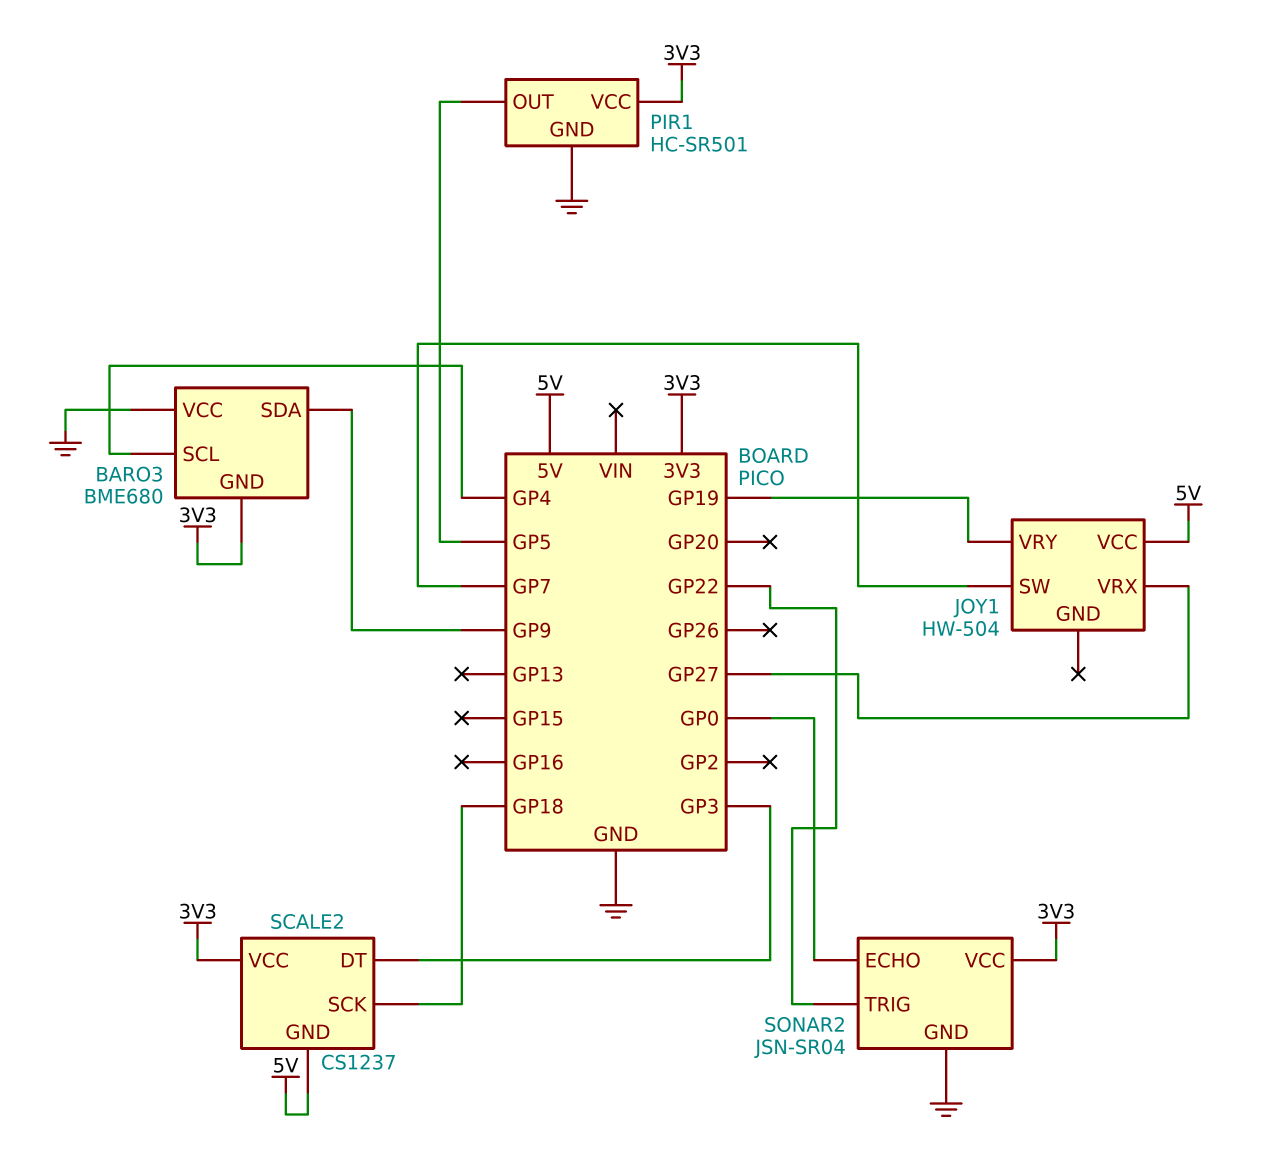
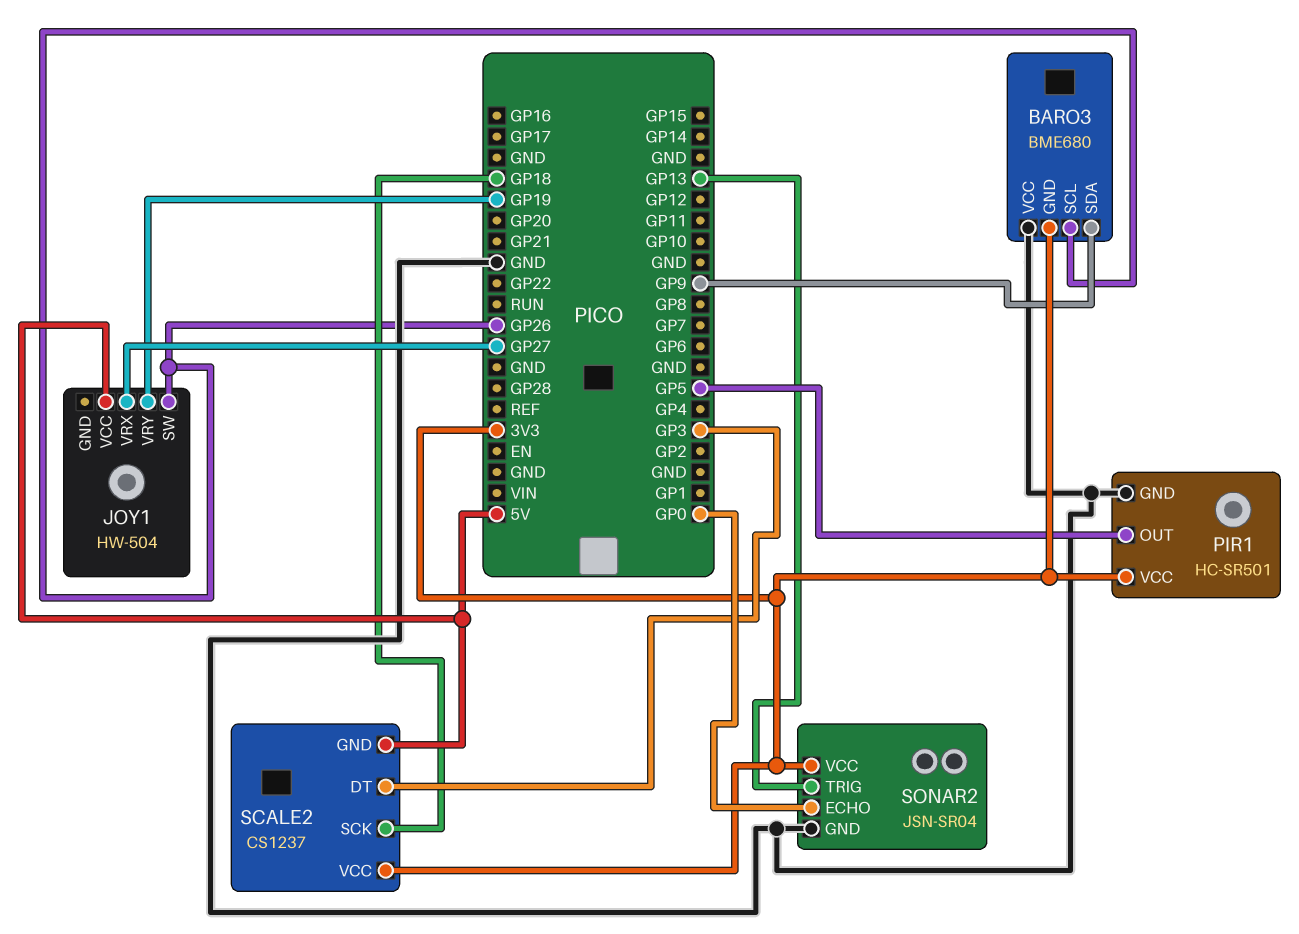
BARO3 pin SCL: GP4 -> GP26
JOY1 pin SW: GP7 -> GP26
SONAR2 pin TRIG: GP22 -> GP13

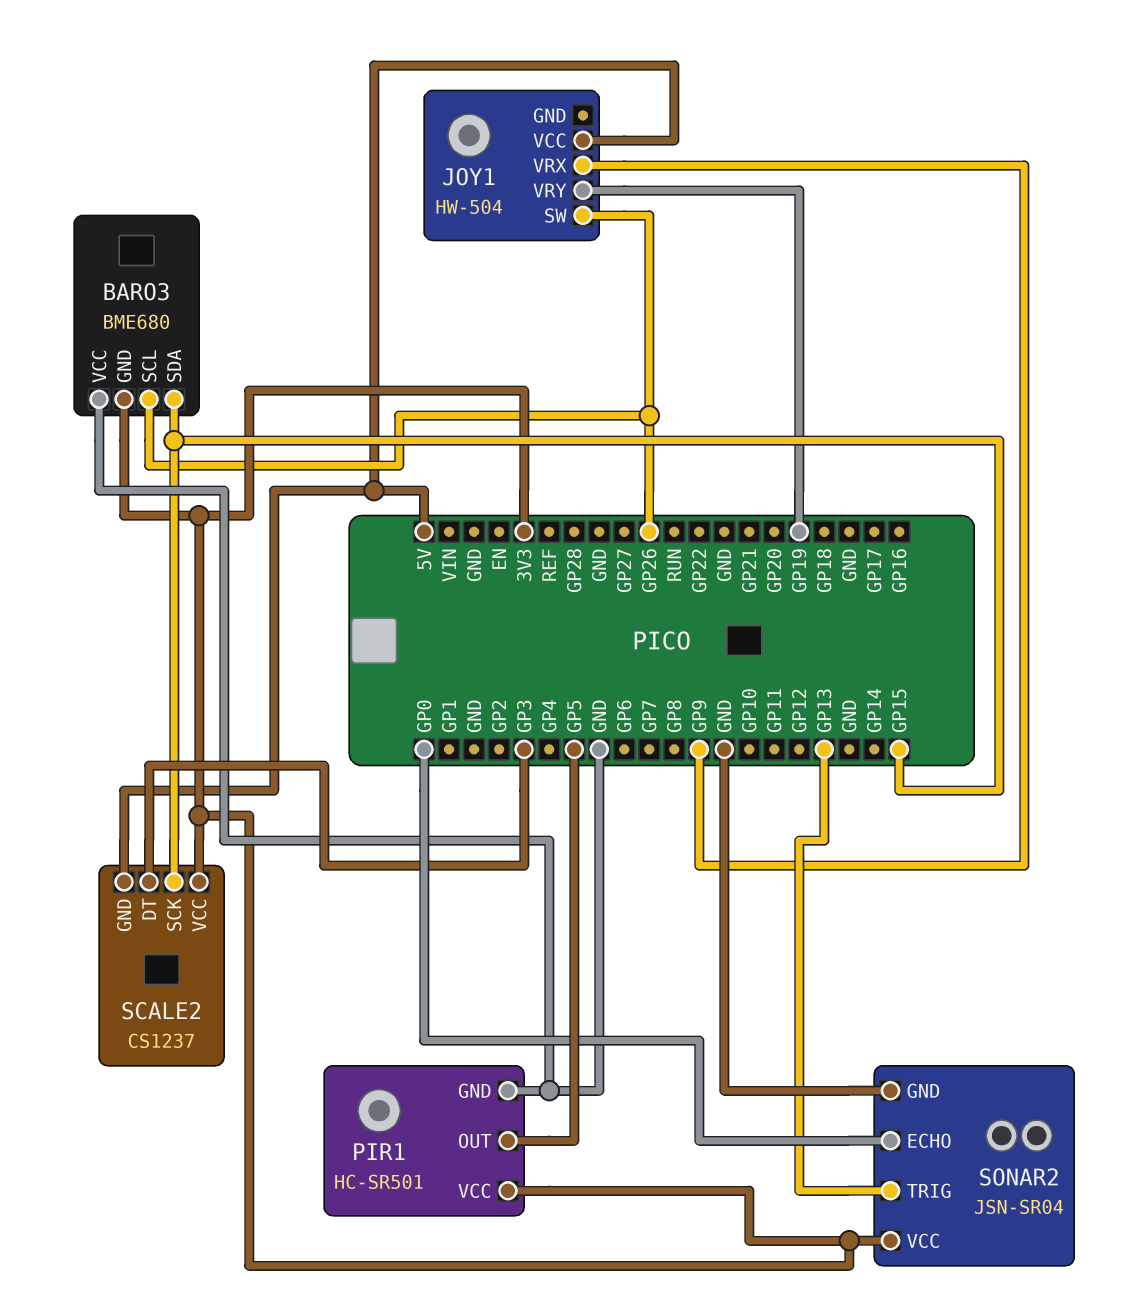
BARO3 pin SDA: GP9 -> GP15
JOY1 pin VRX: GP27 -> GP9
SCALE2 pin SCK: GP18 -> GP15

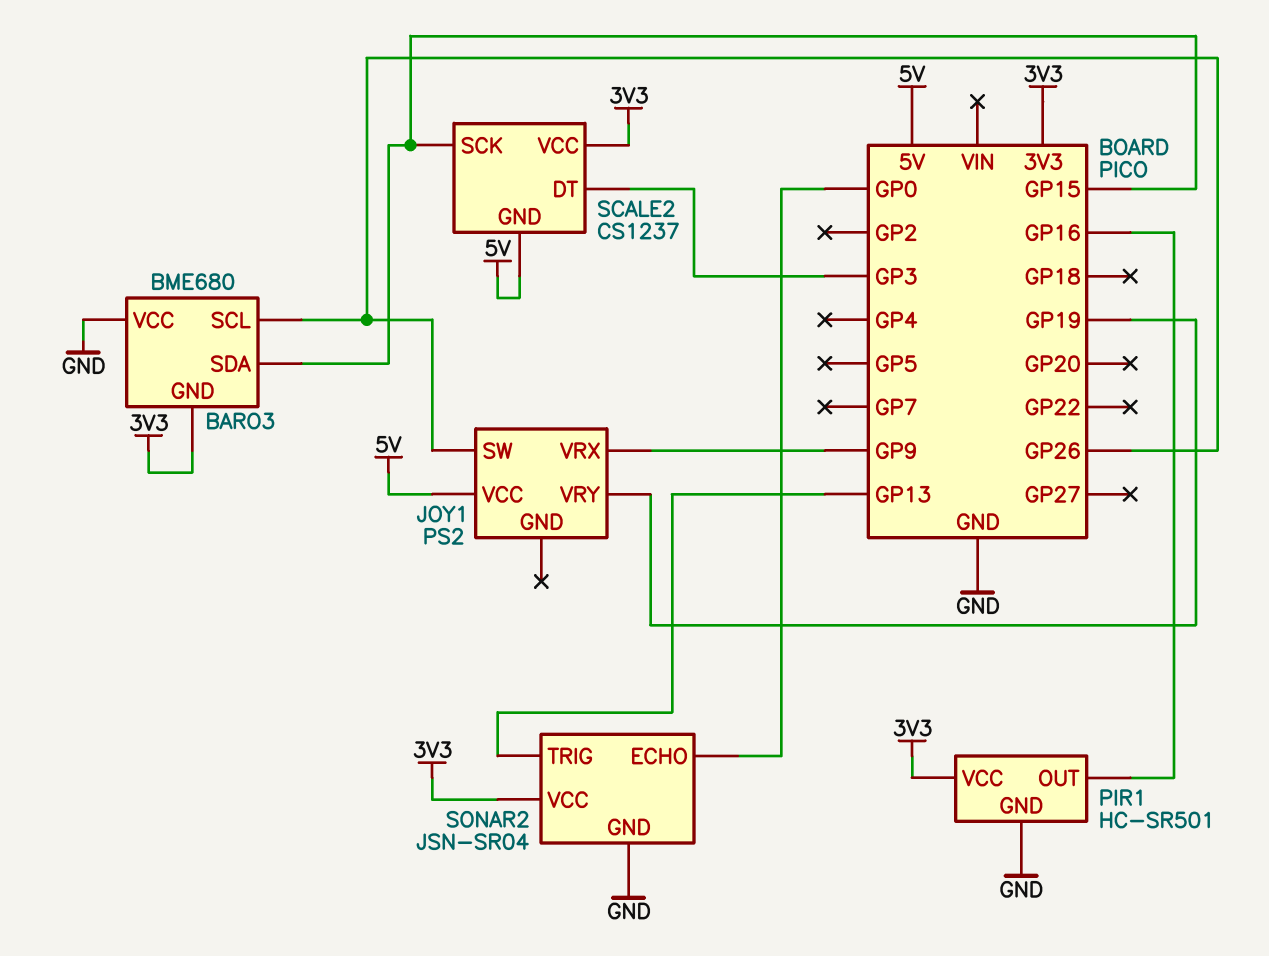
JOY1: HW-504 -> PS2
PIR1 pin OUT: GP5 -> GP16

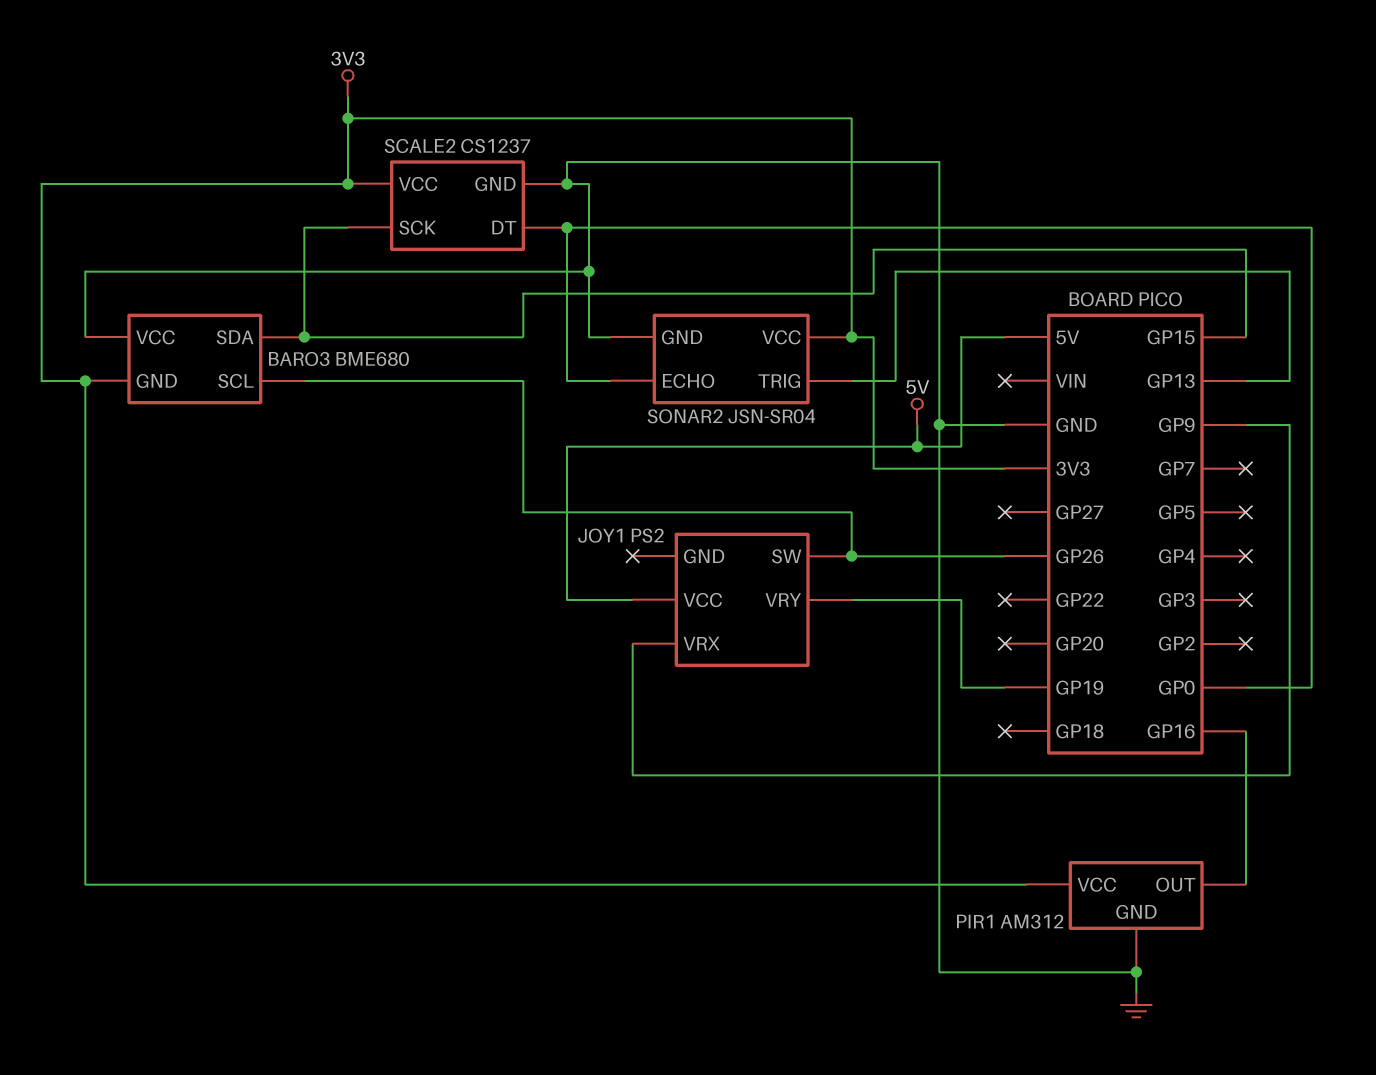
PIR1: HC-SR501 -> AM312
SCALE2 pin DT: GP3 -> GP0
SCALE2 pin GND: 5V -> GND

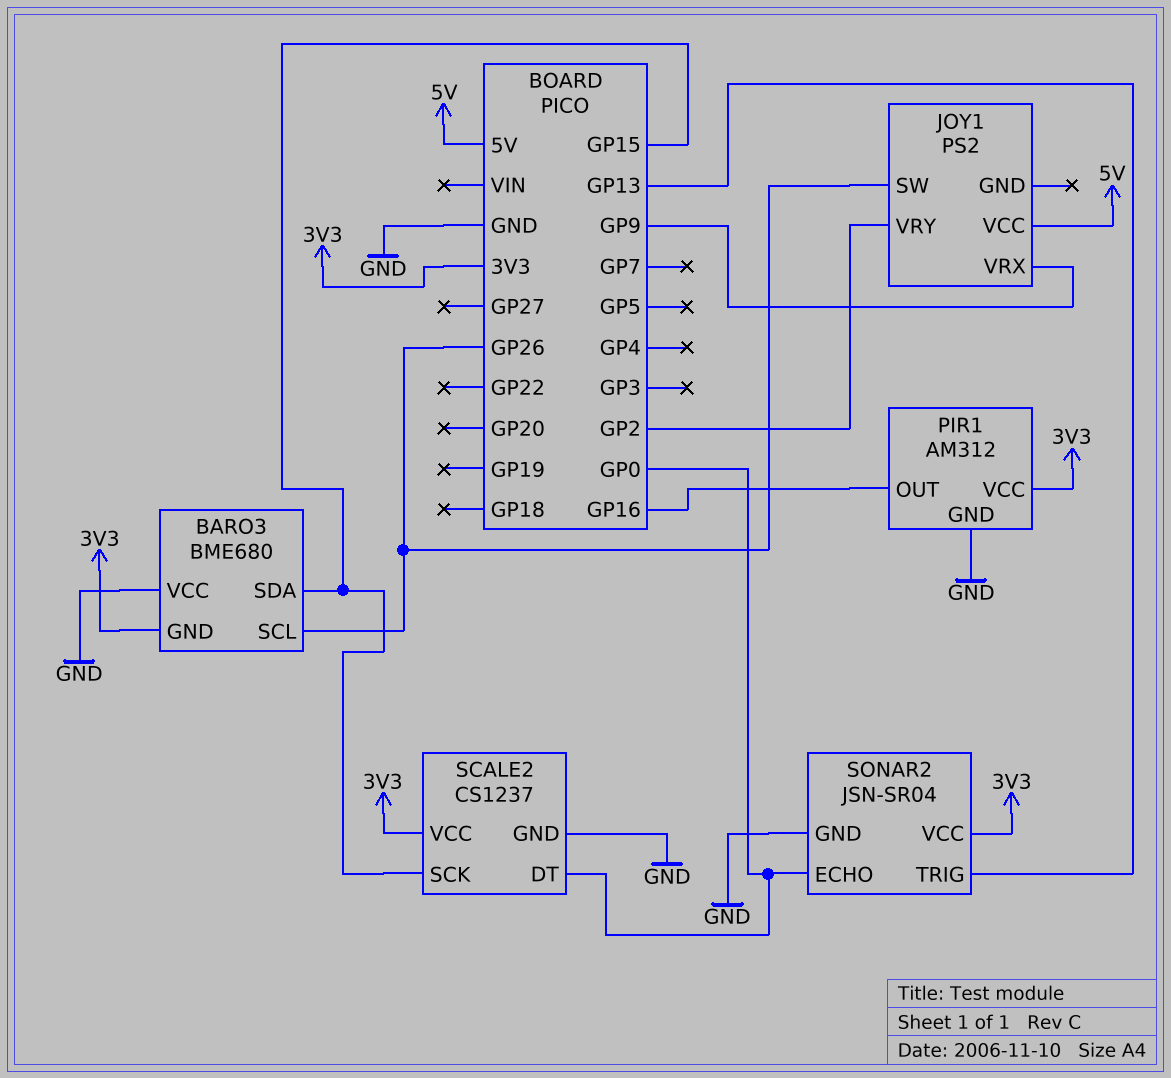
JOY1 pin VRY: GP19 -> GP2

